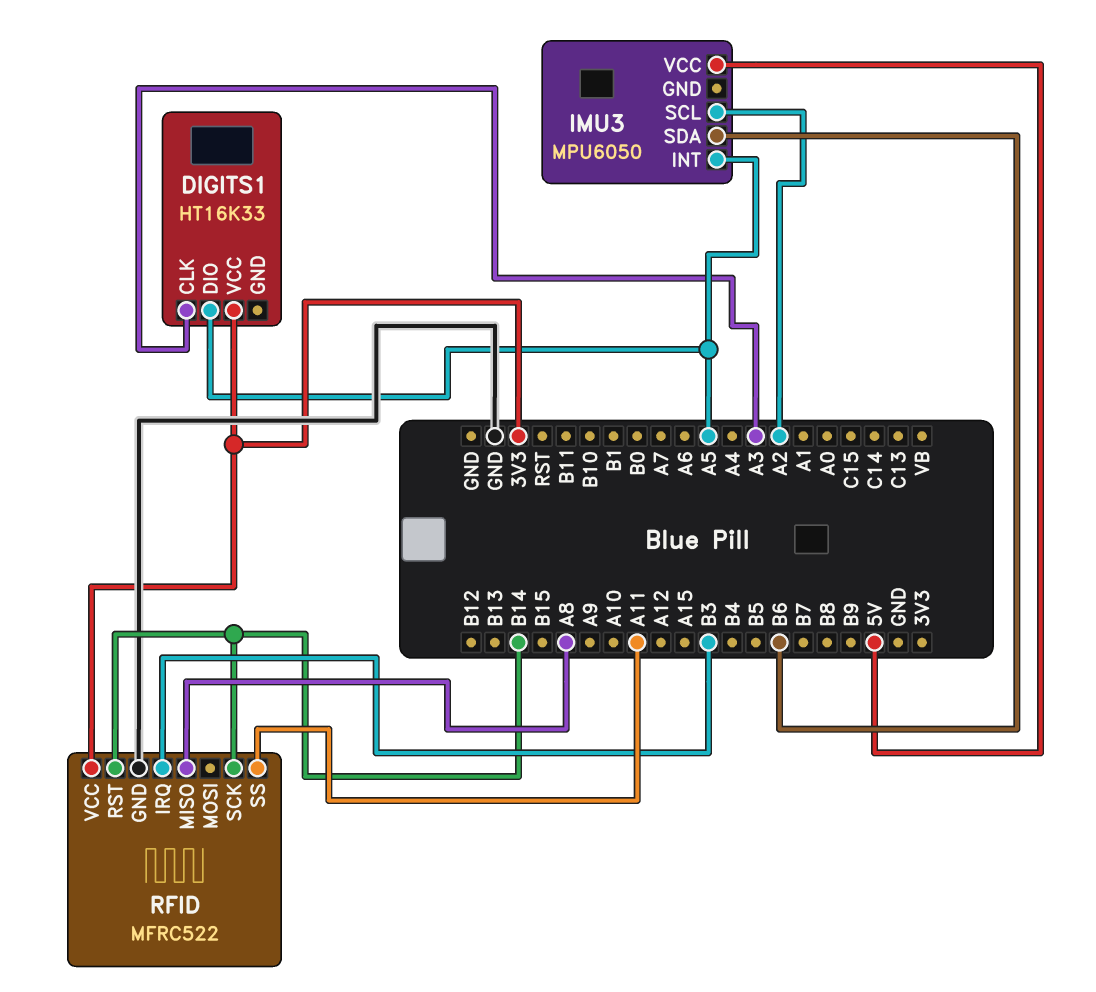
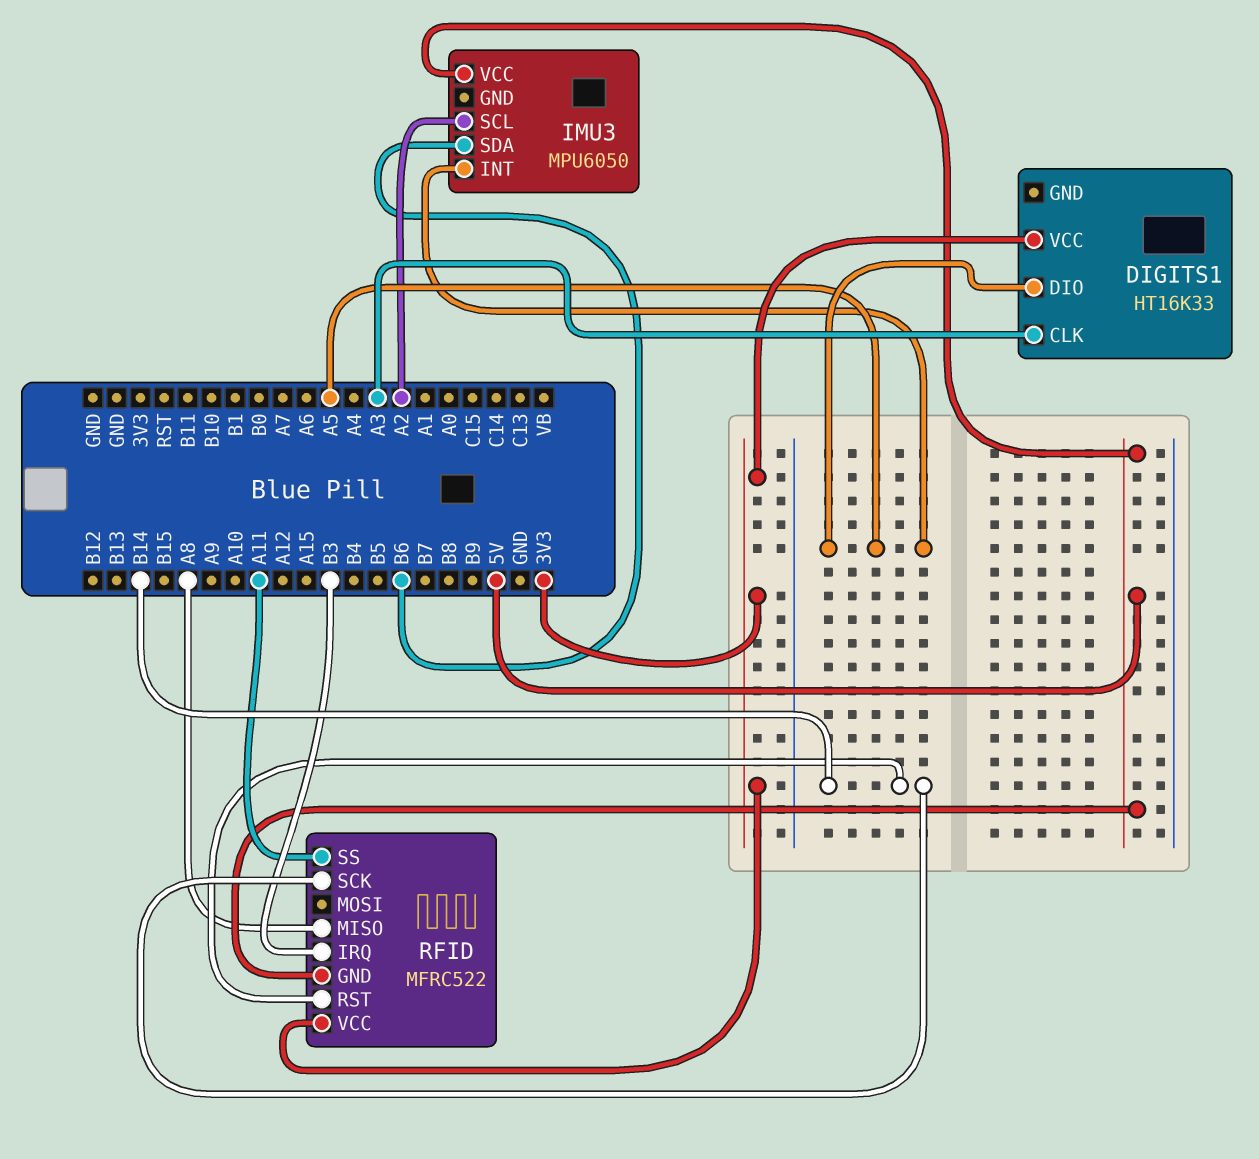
RFID pin GND: GND -> 5V

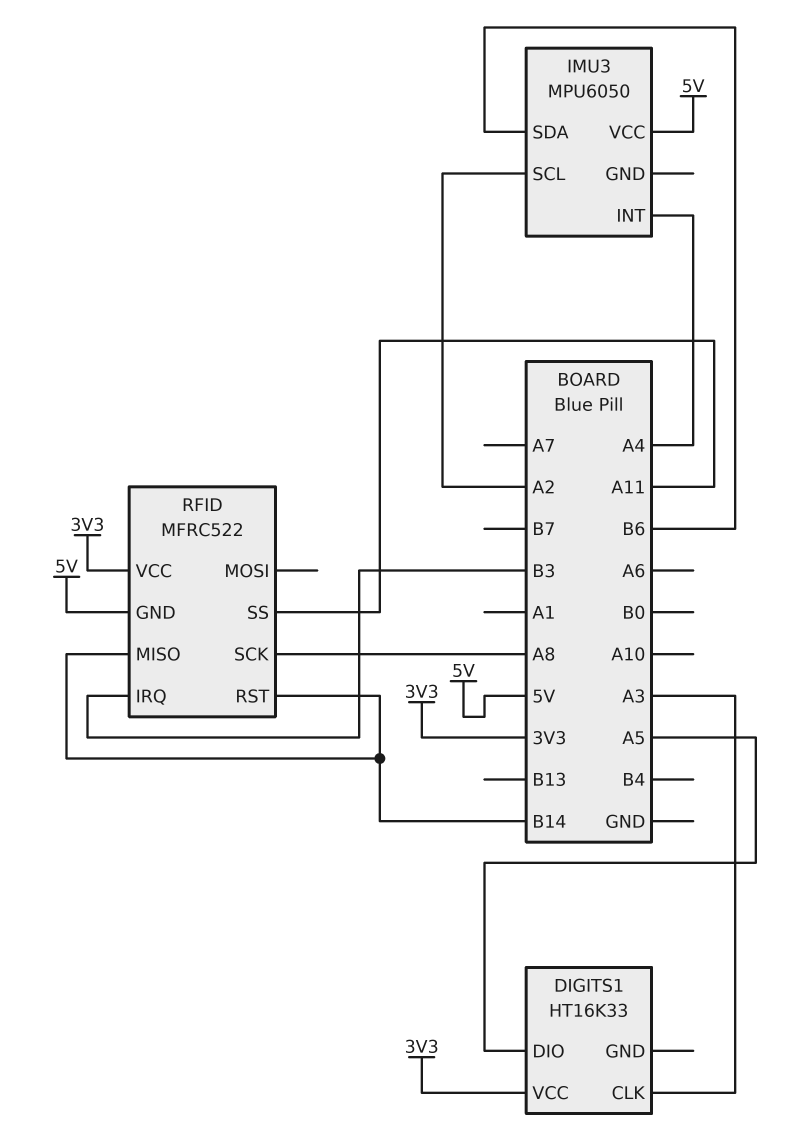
IMU3 pin INT: A5 -> A4
RFID pin MISO: A8 -> B14
RFID pin SCK: B14 -> A8

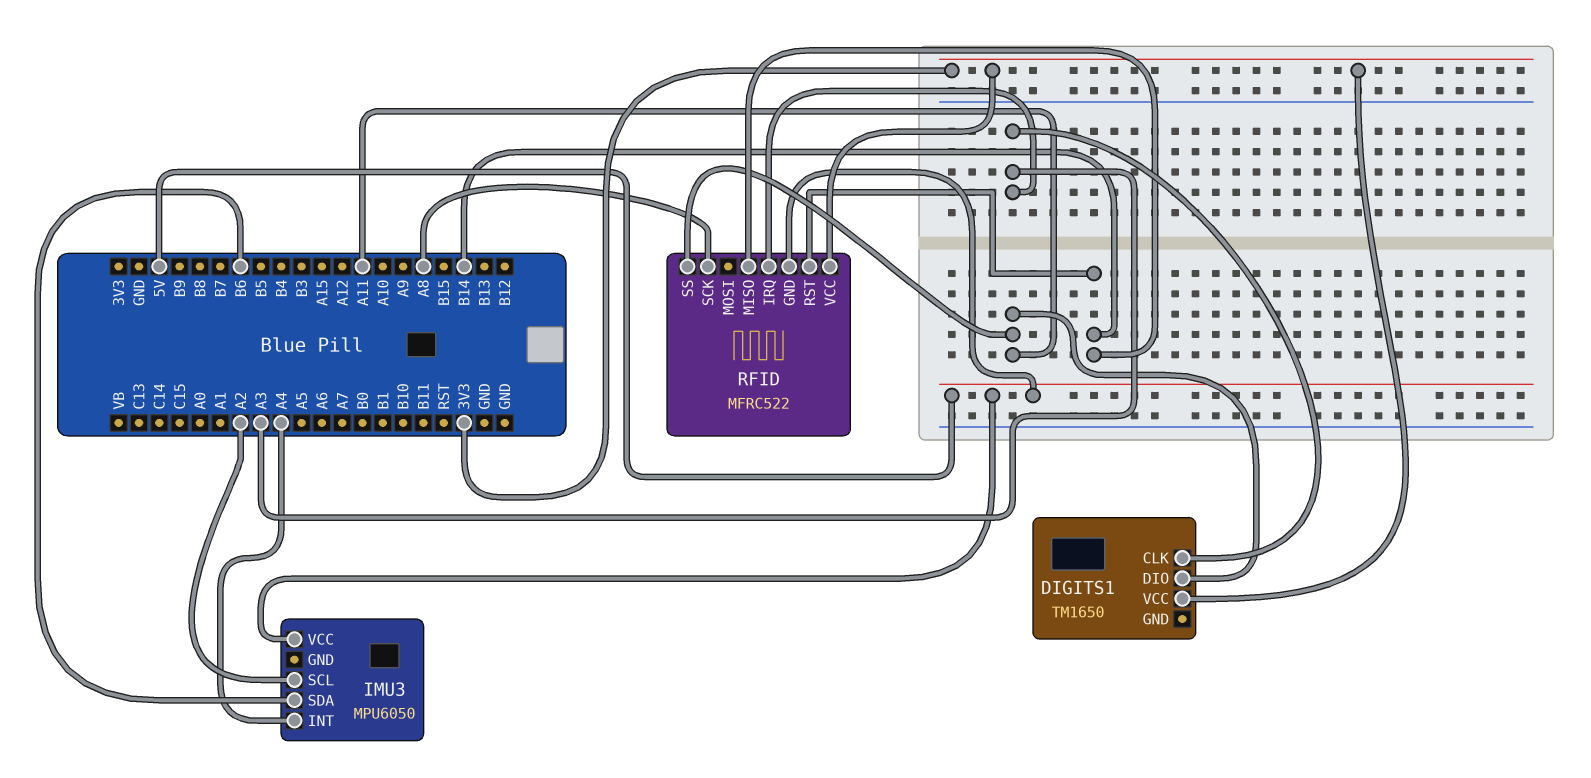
DIGITS1: HT16K33 -> TM1650
DIGITS1 pin DIO: A5 -> A11
RFID pin IRQ: B3 -> A3

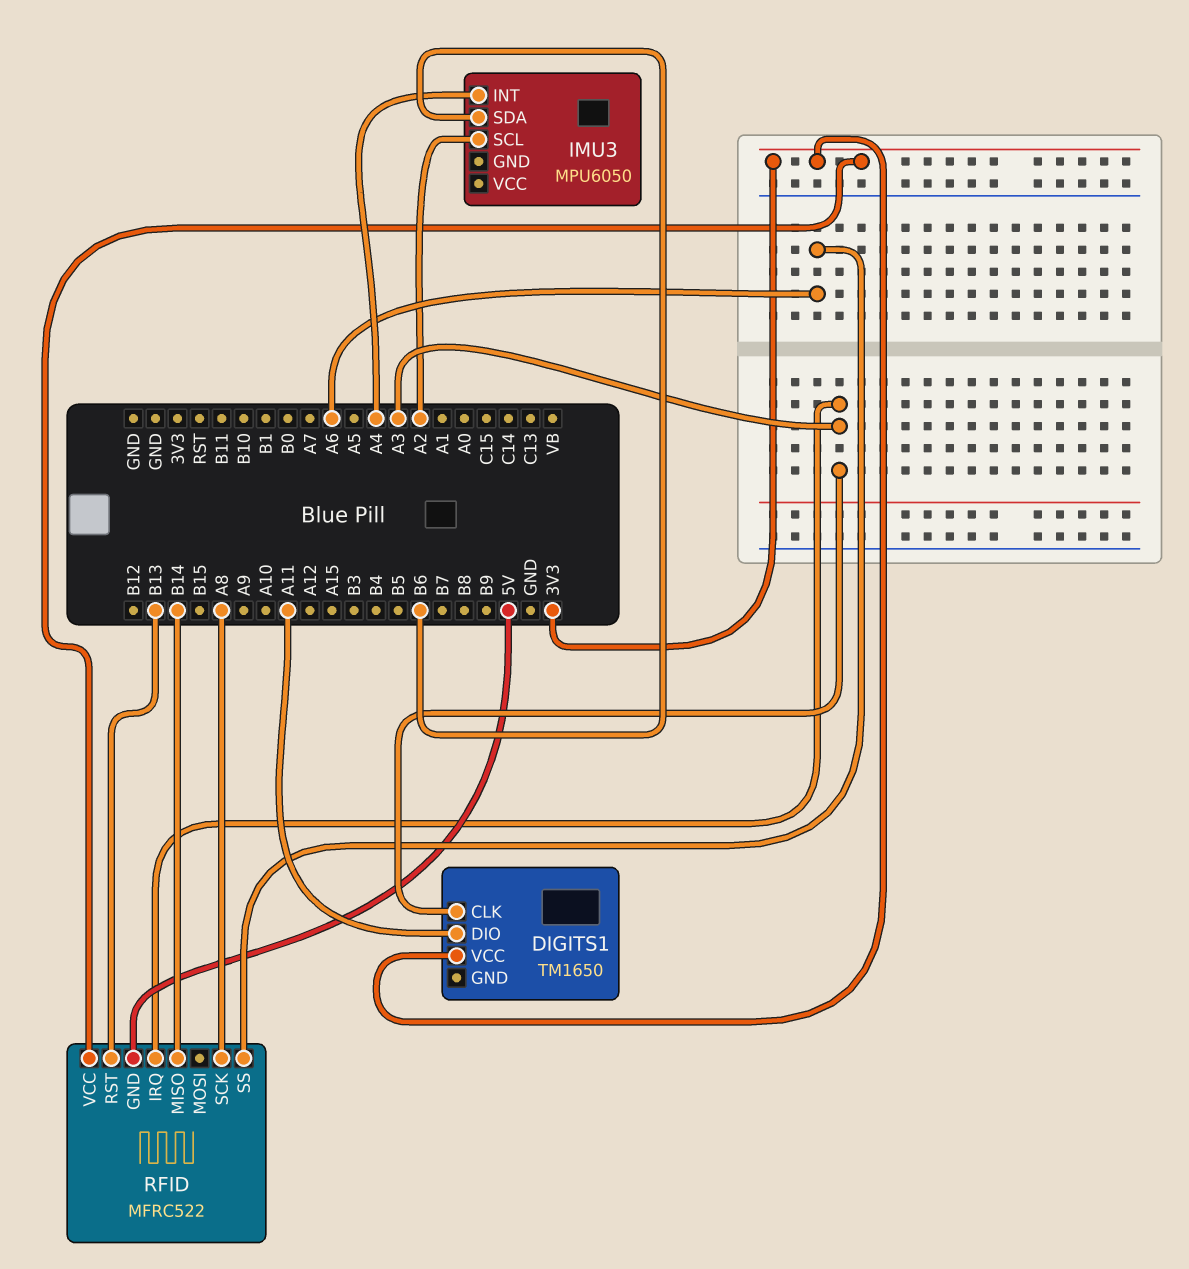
IMU3 pin VCC: 5V -> none
RFID pin RST: B14 -> B13
RFID pin SS: A11 -> A6

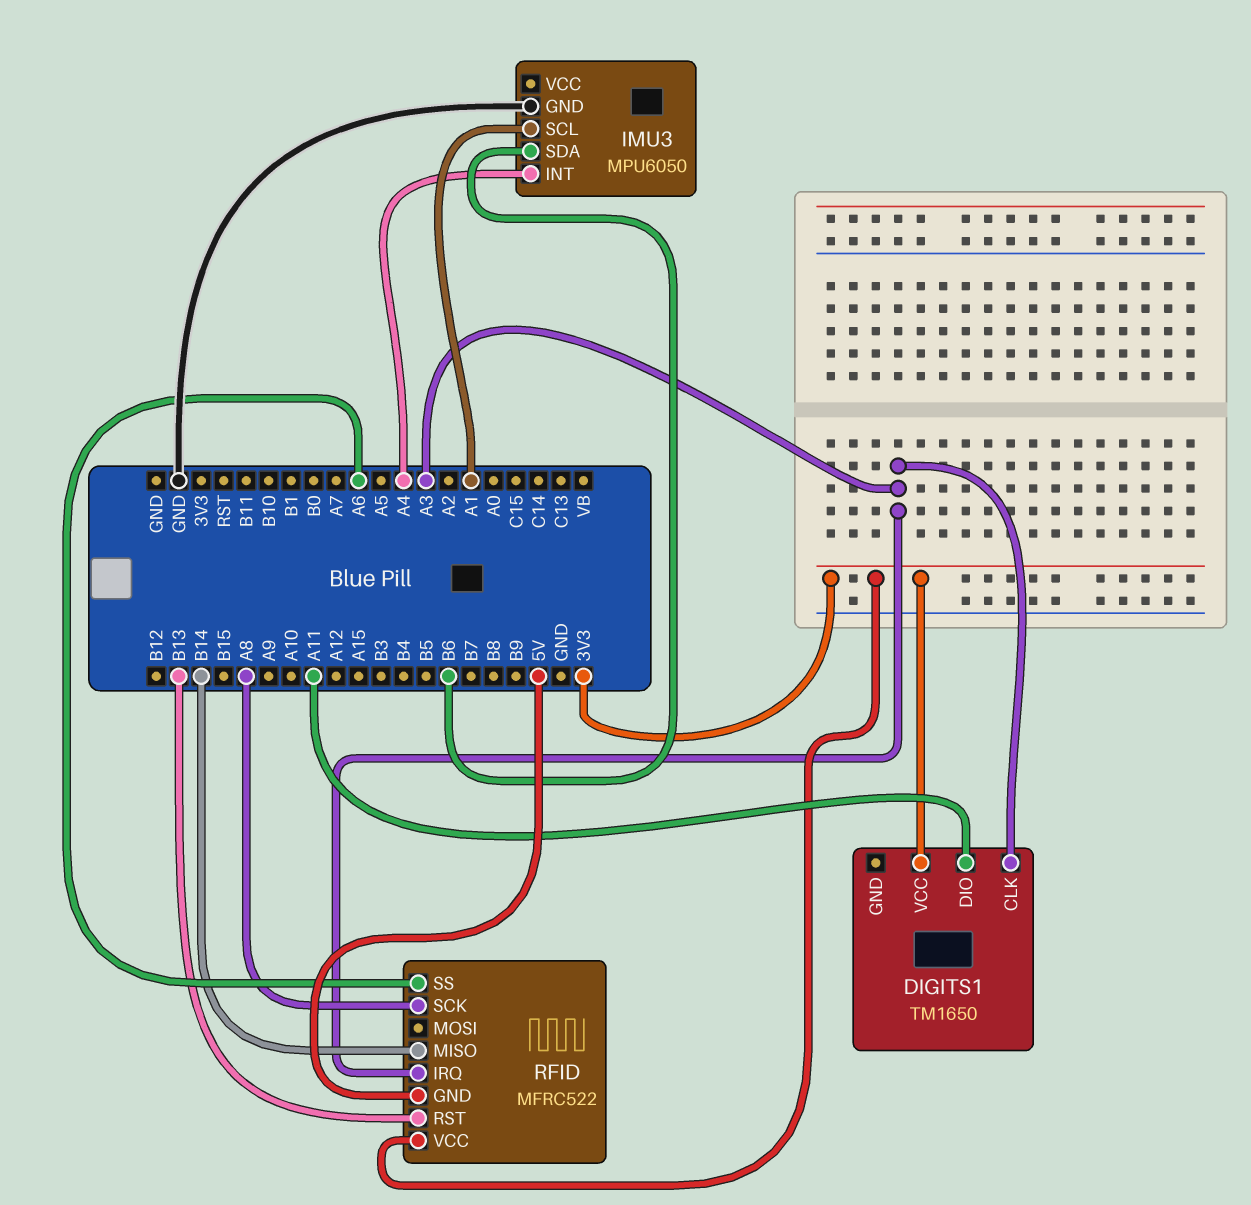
IMU3 pin GND: none -> GND
IMU3 pin SCL: A2 -> A1

